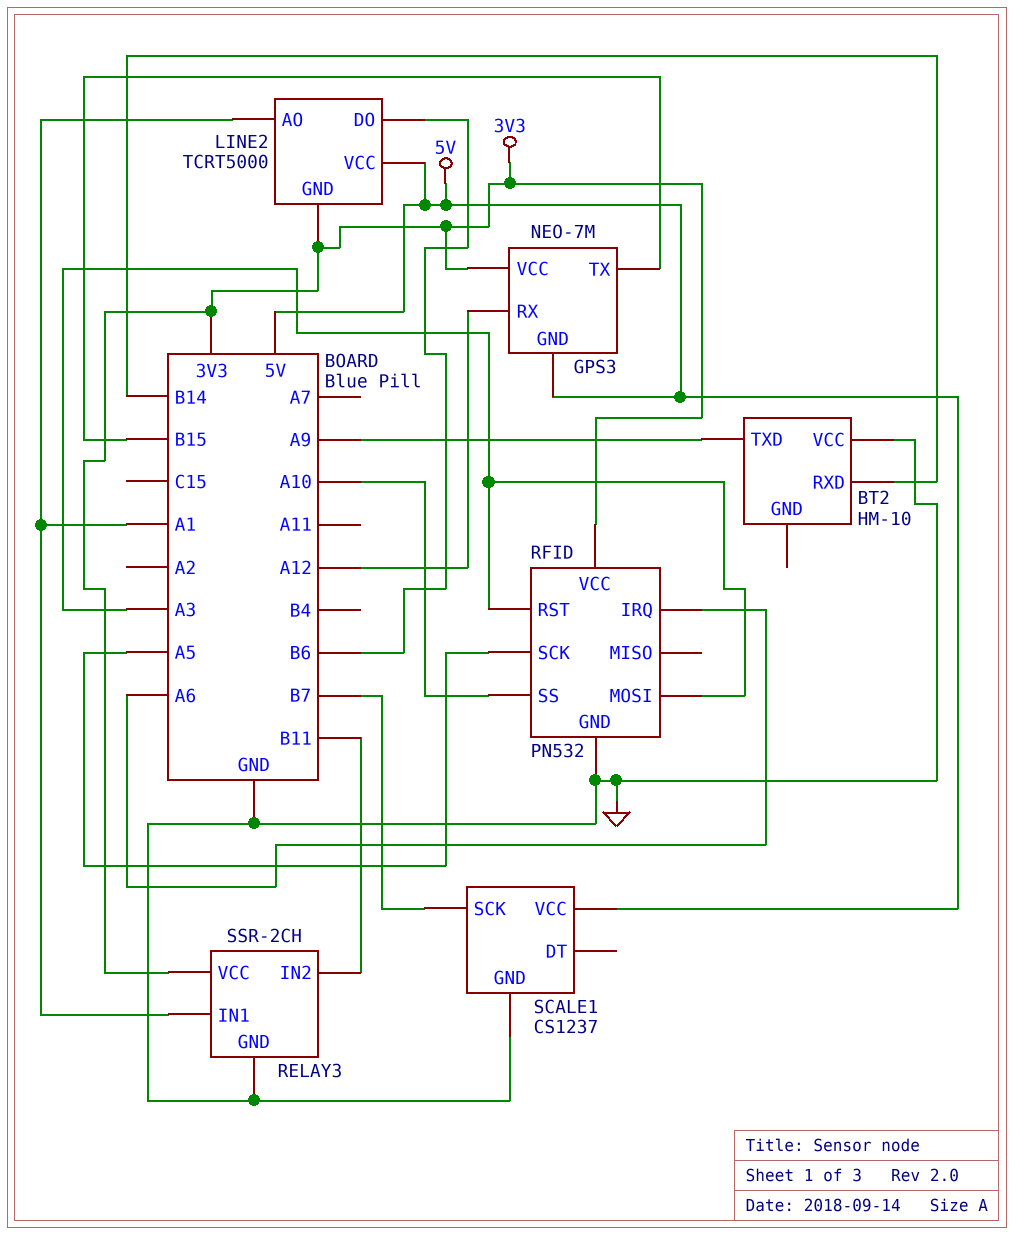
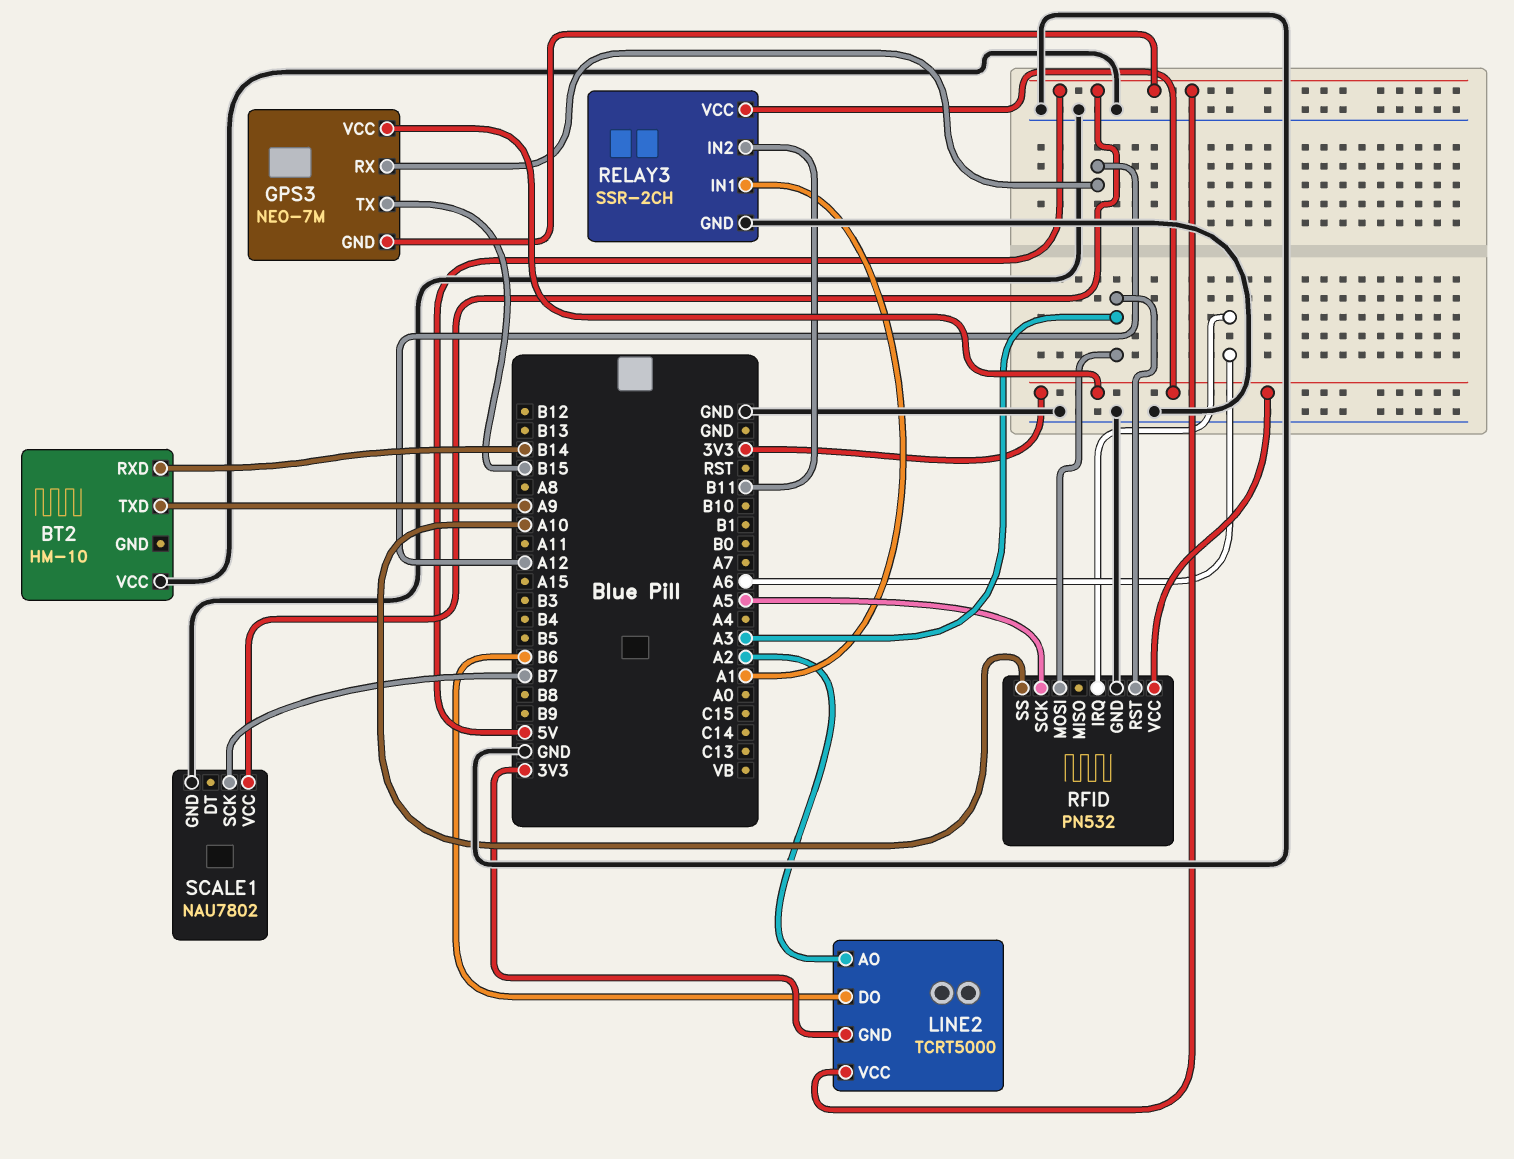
LINE2 pin AO: A1 -> A2
SCALE1: CS1237 -> NAU7802

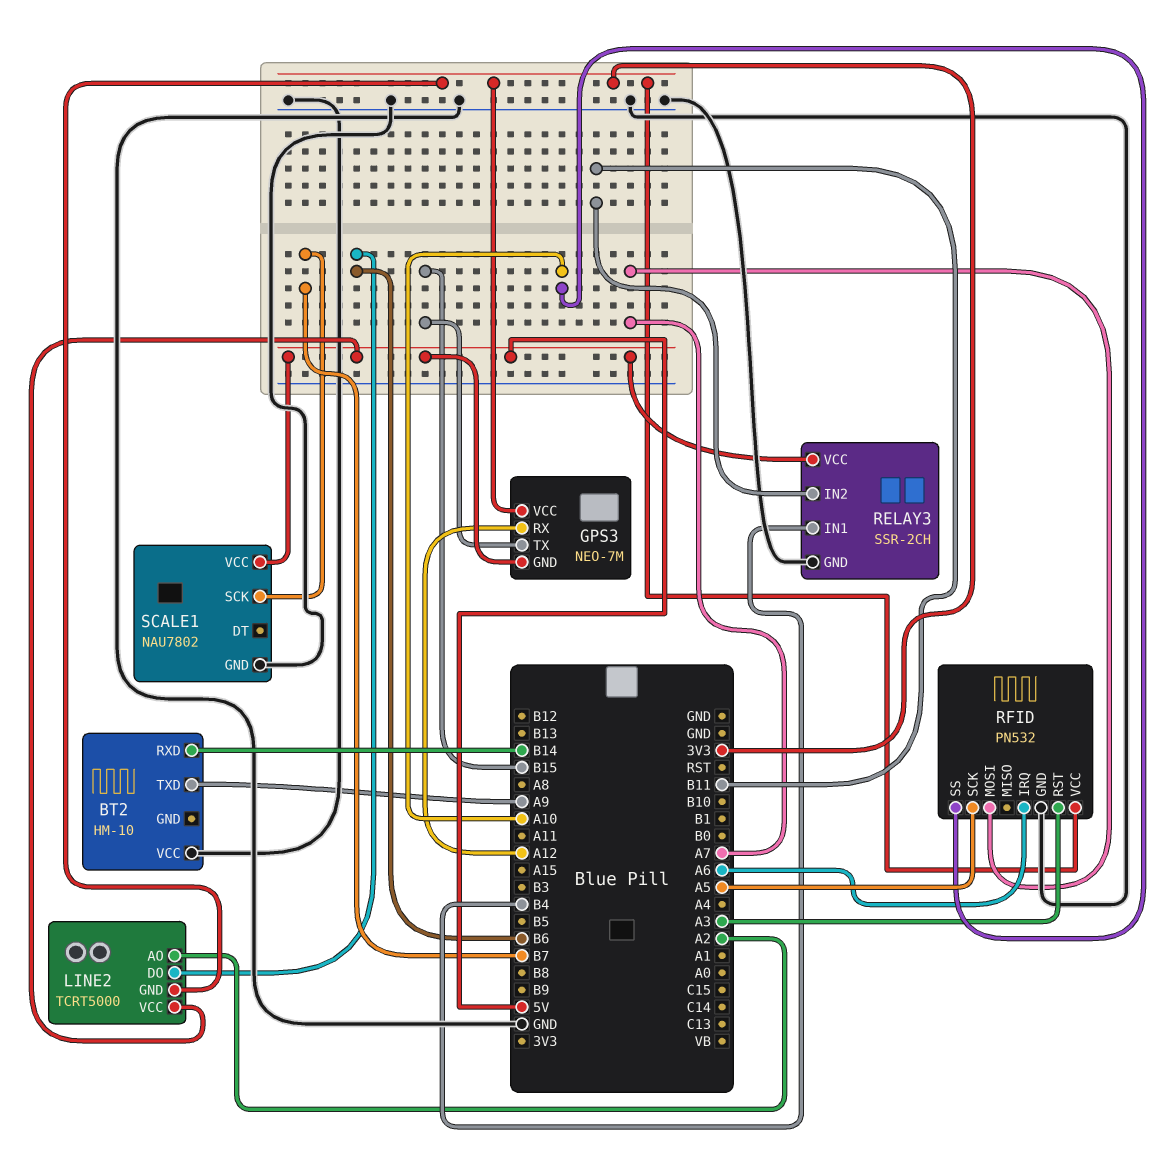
RELAY3 pin IN1: A1 -> B4
RELAY3 pin VCC: 3V3 -> 5V
RFID pin MOSI: A3 -> A7

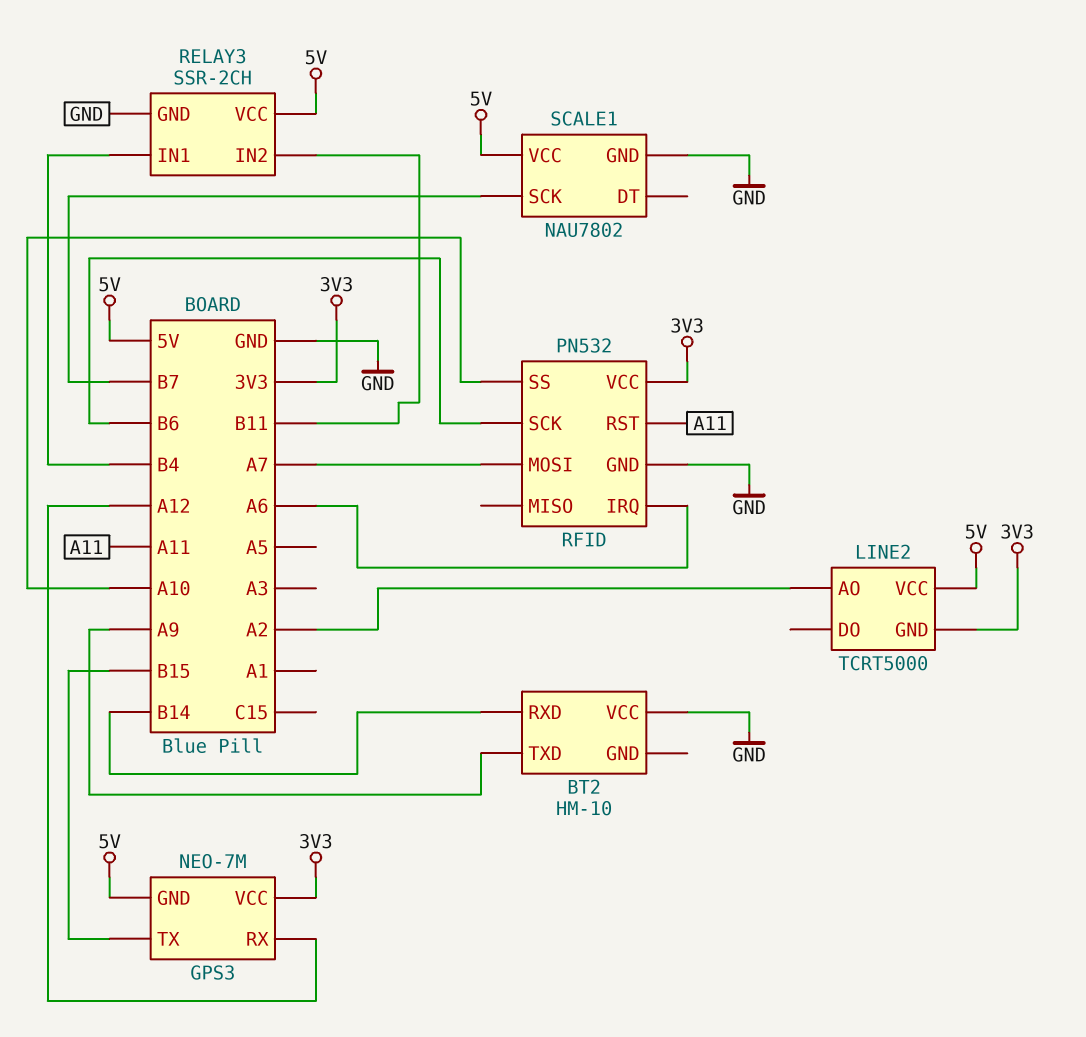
LINE2 pin DO: B6 -> none
RFID pin RST: A3 -> A11
RFID pin SCK: A5 -> B6

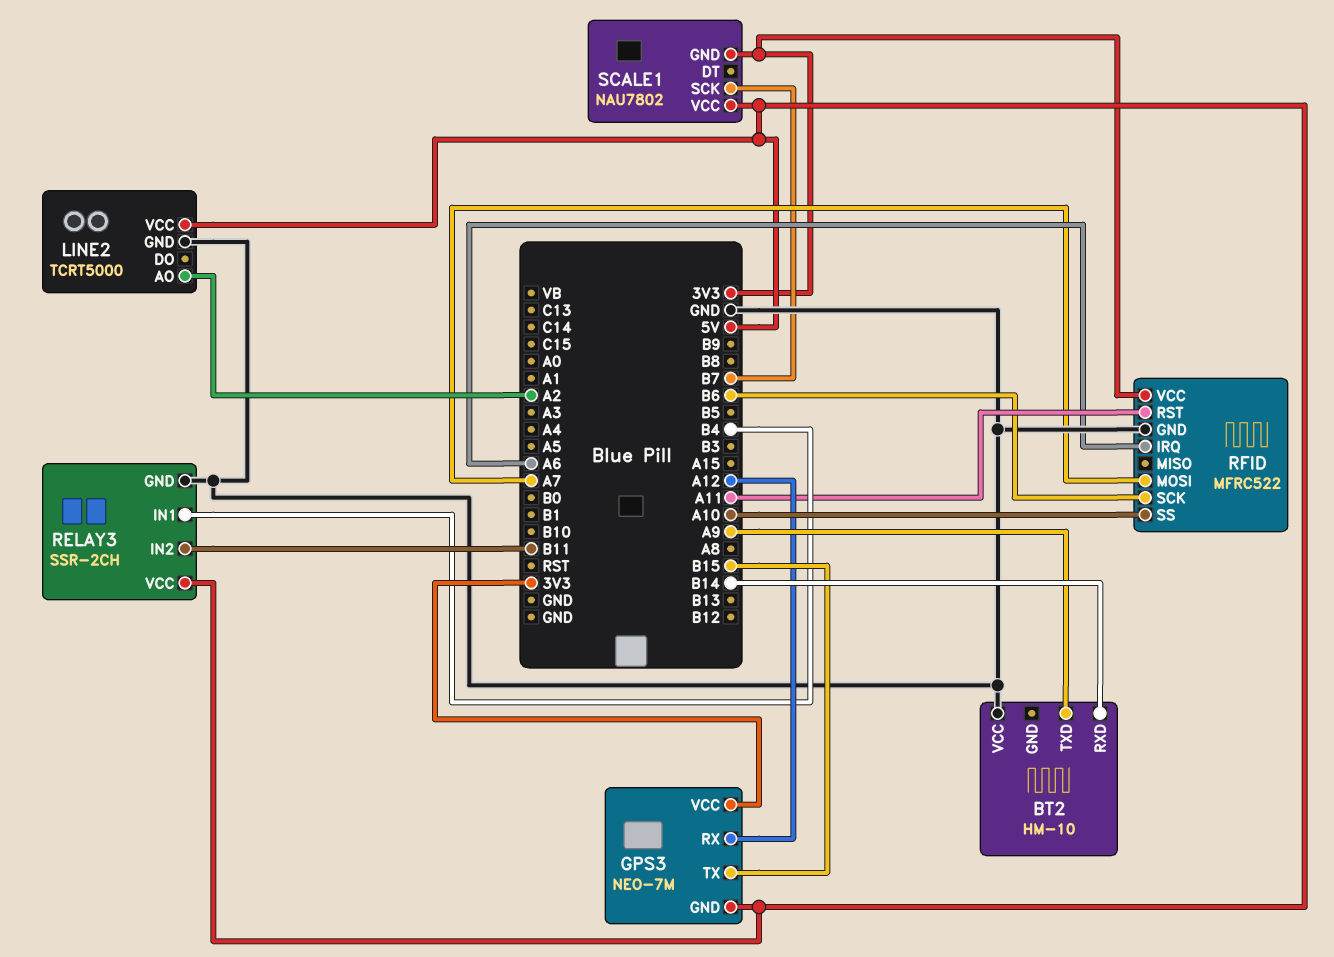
LINE2 pin GND: 3V3 -> GND
RFID: PN532 -> MFRC522
SCALE1 pin GND: GND -> 3V3

